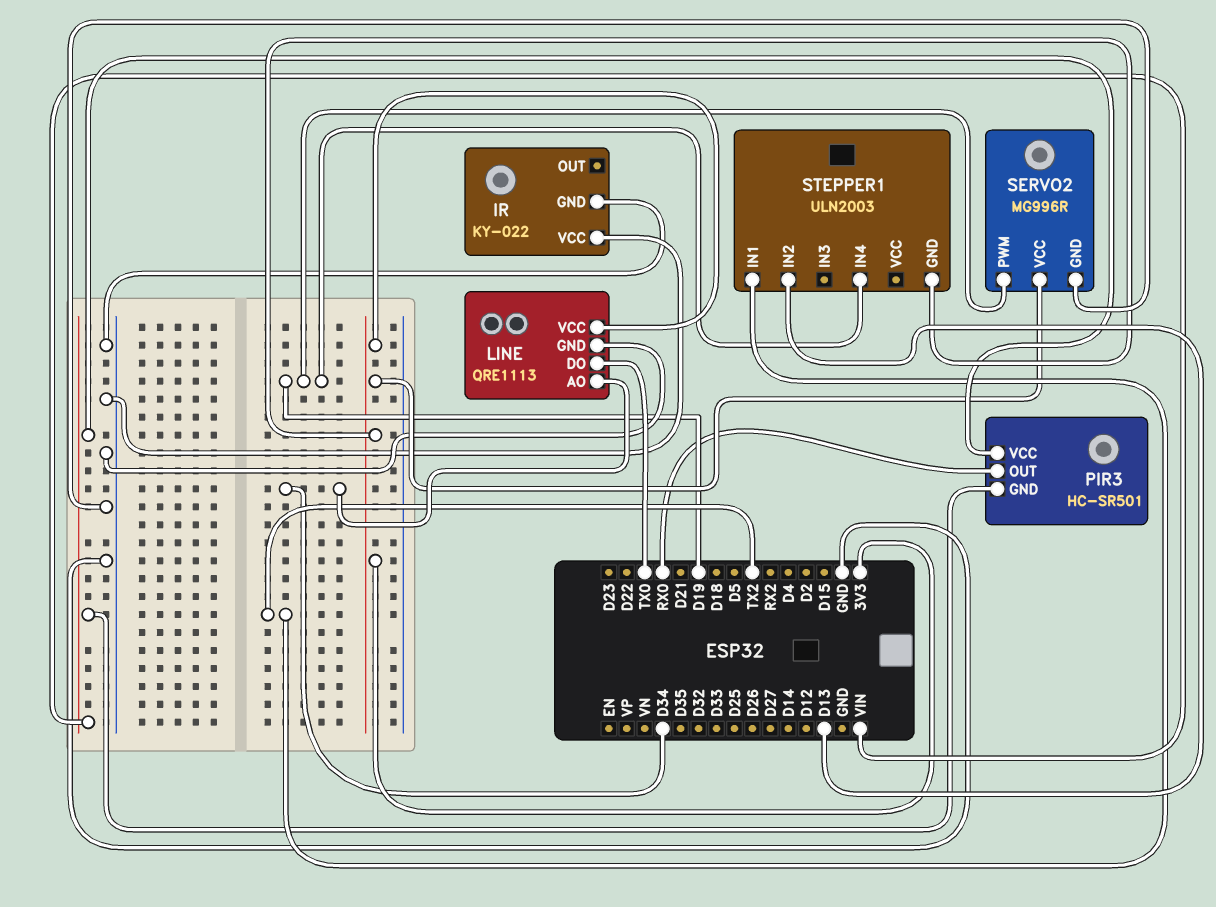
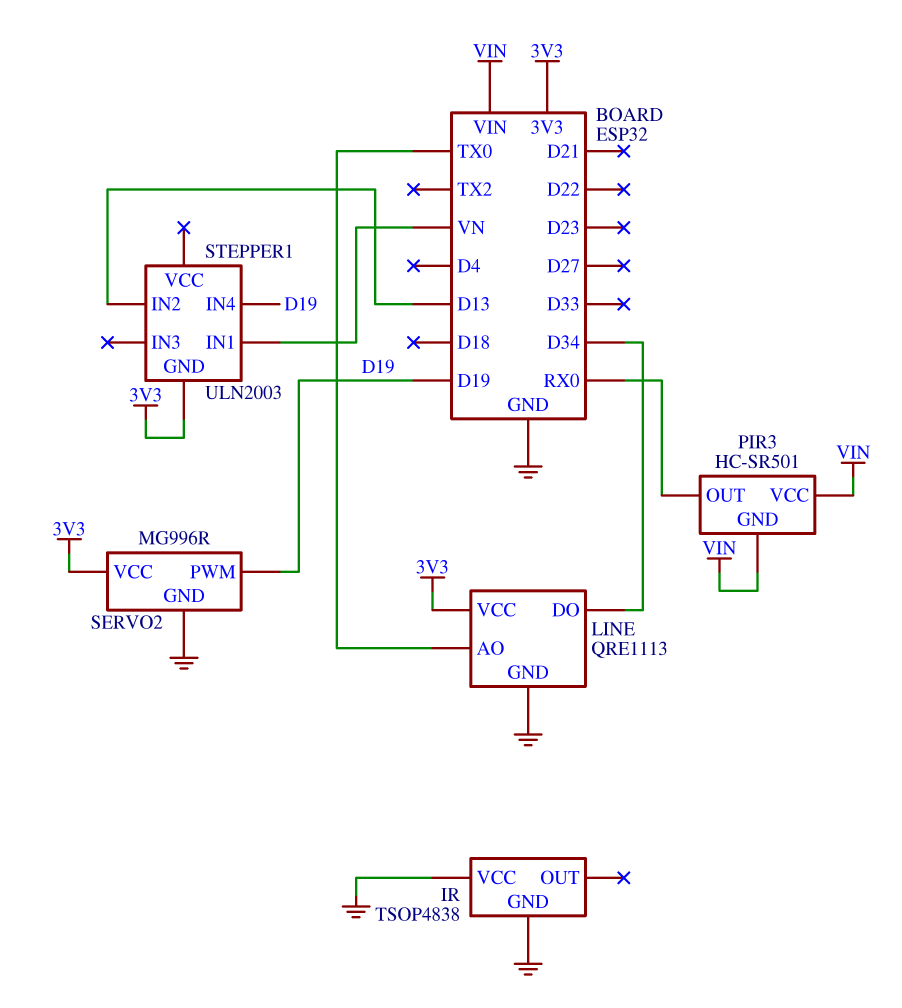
IR: KY-022 -> TSOP4838
LINE pin AO: D34 -> TX0
LINE pin DO: TX0 -> D34
STEPPER1 pin IN1: TX2 -> VN

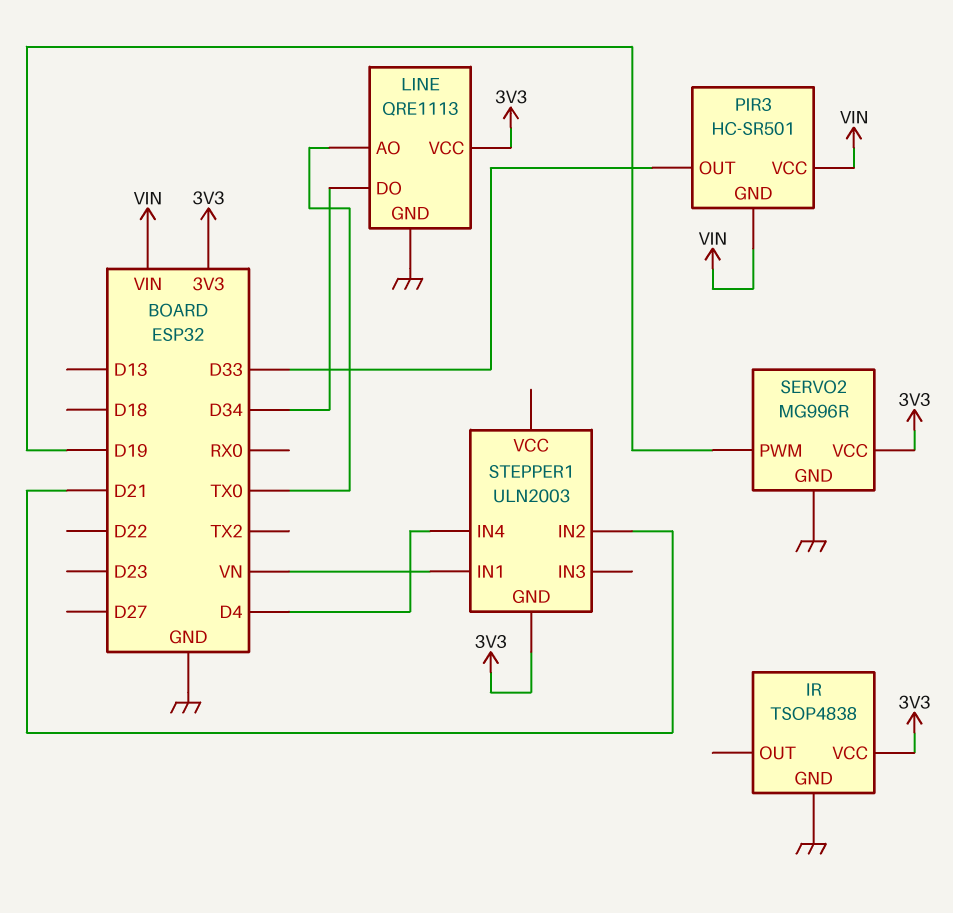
IR pin VCC: GND -> 3V3
PIR3 pin OUT: RX0 -> D33
STEPPER1 pin IN2: D13 -> D21
STEPPER1 pin IN4: D19 -> D4

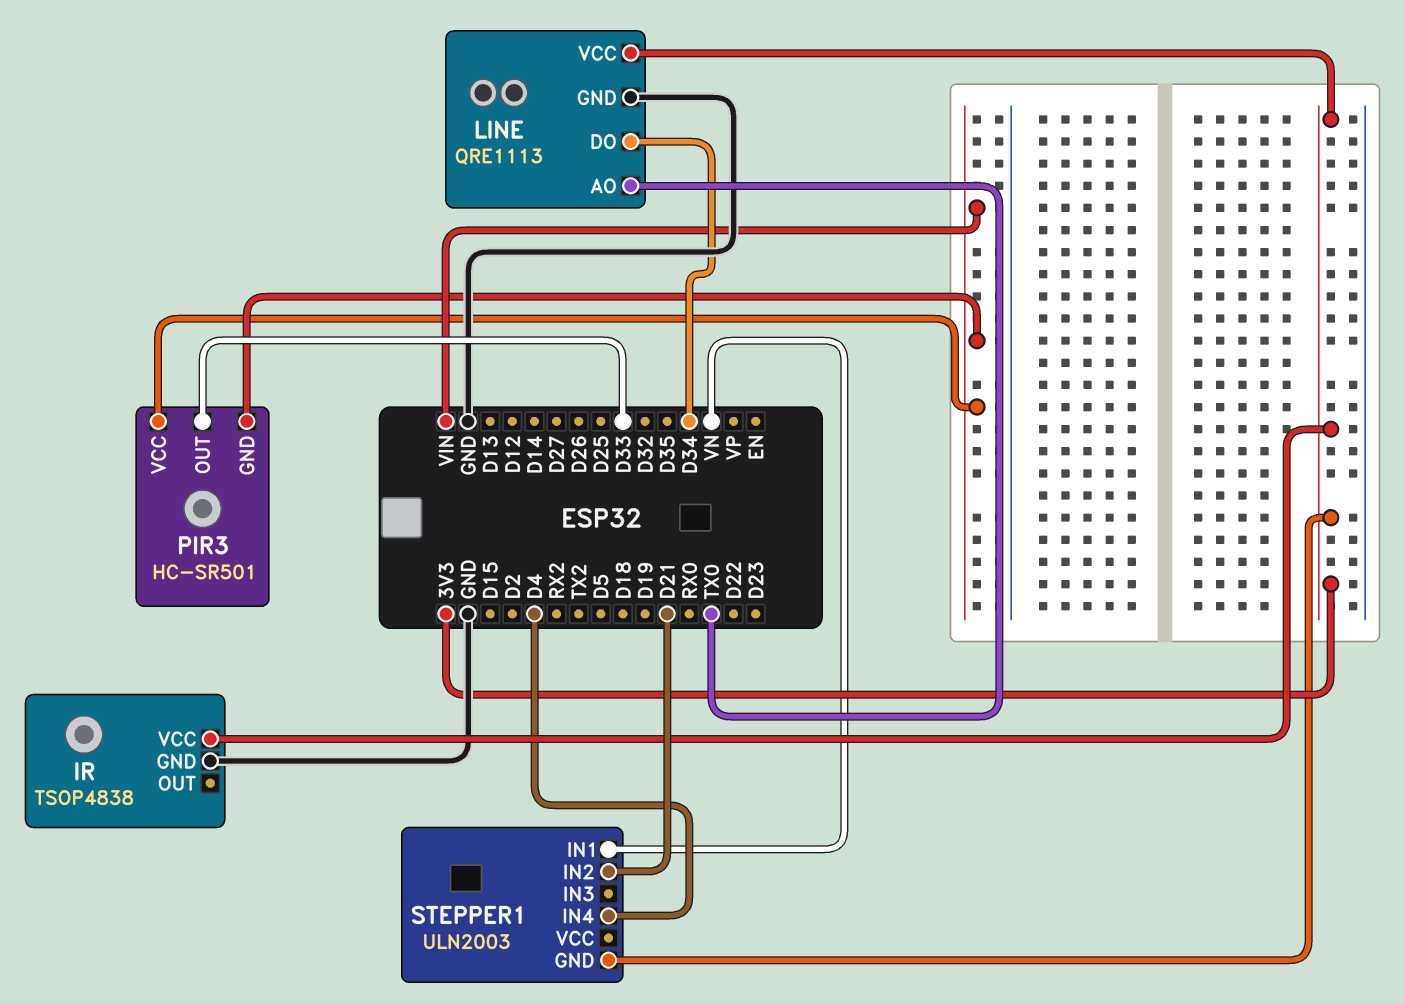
SERVO2: MG996R -> none
SERVO2 pin GND: GND -> none
SERVO2 pin PWM: D19 -> none
SERVO2 pin VCC: 3V3 -> none

